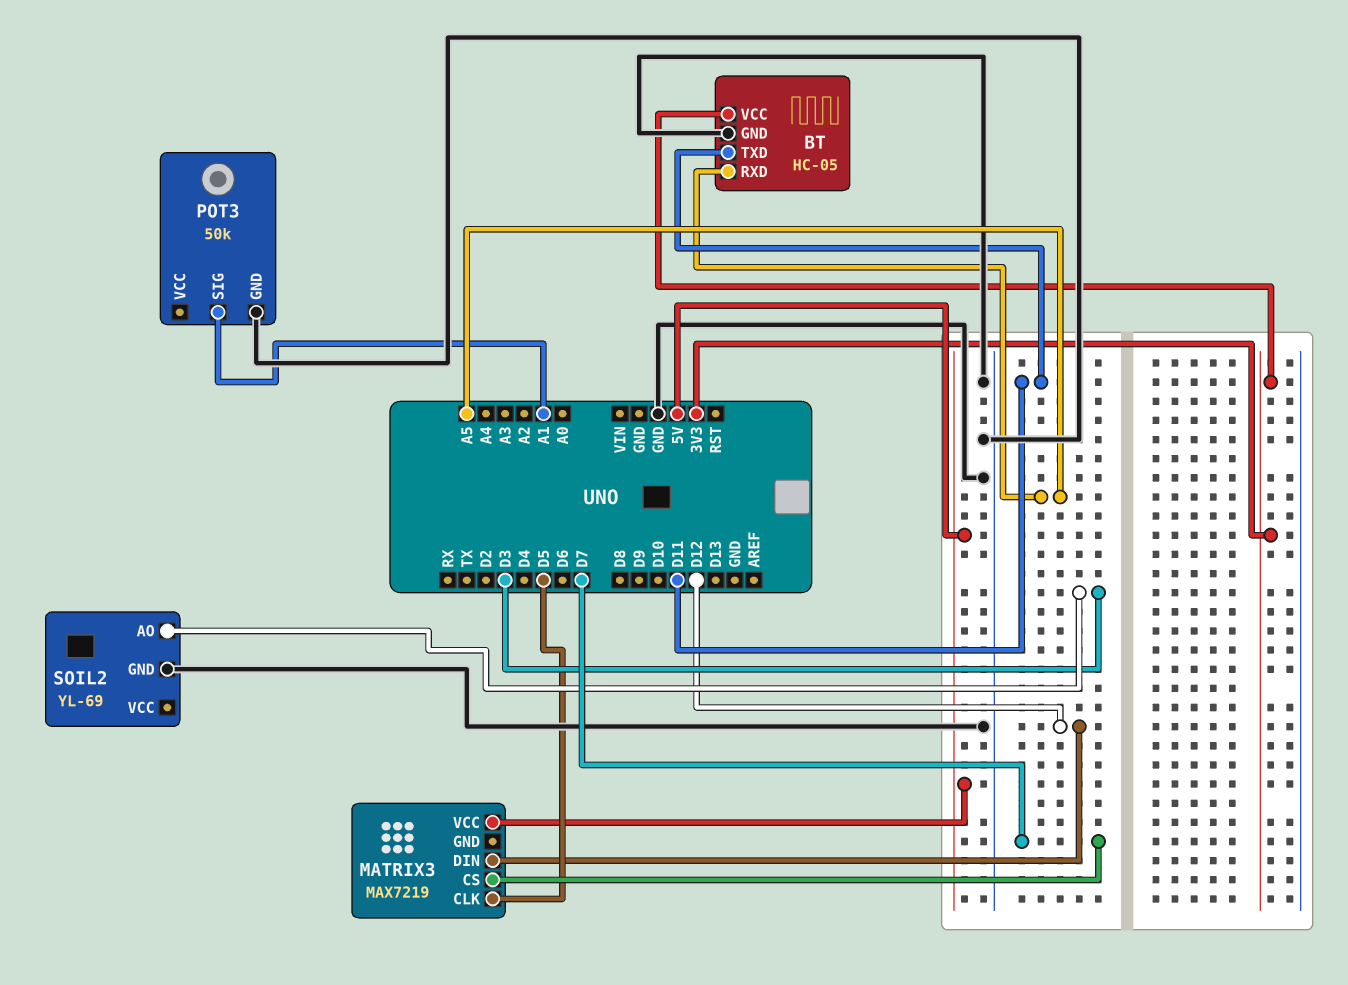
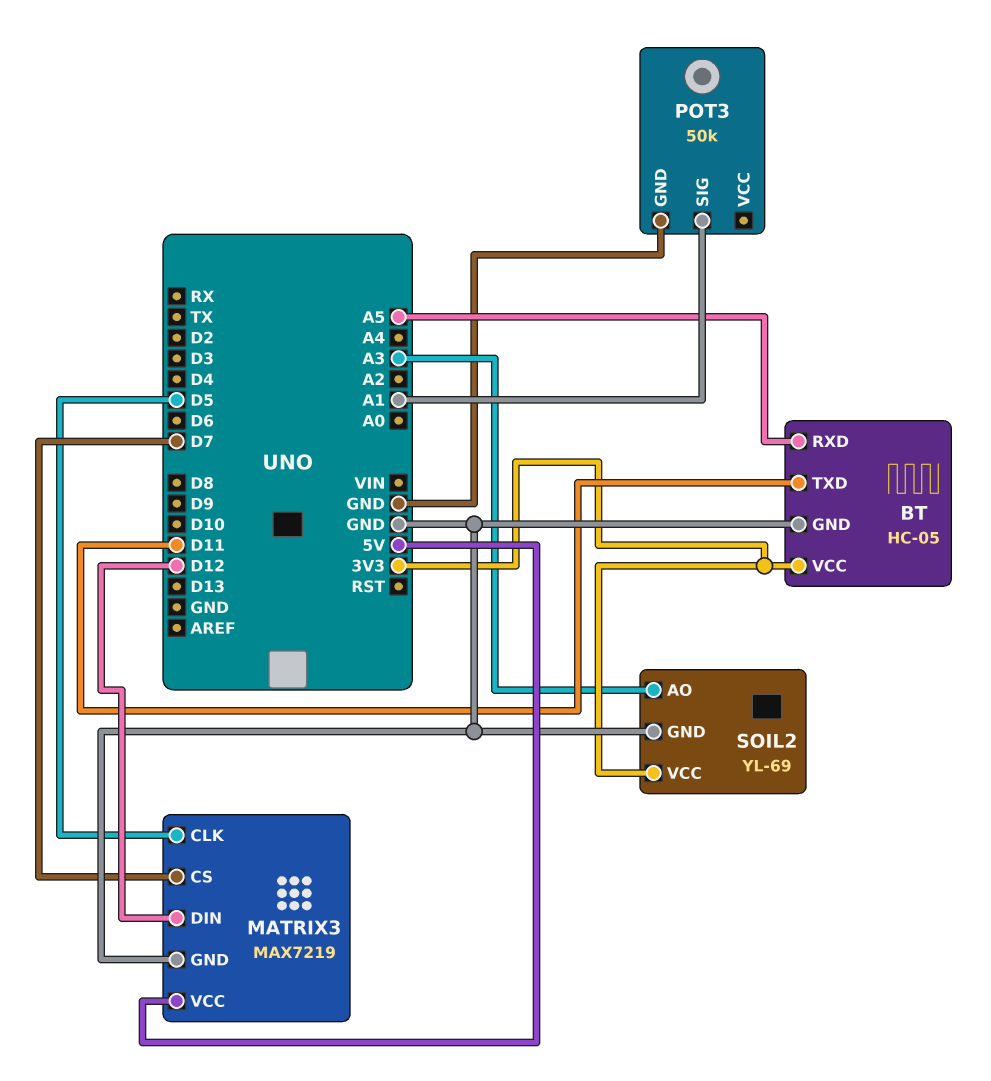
MATRIX3 pin GND: none -> GND
SOIL2 pin AO: D3 -> A3
SOIL2 pin VCC: none -> 3V3

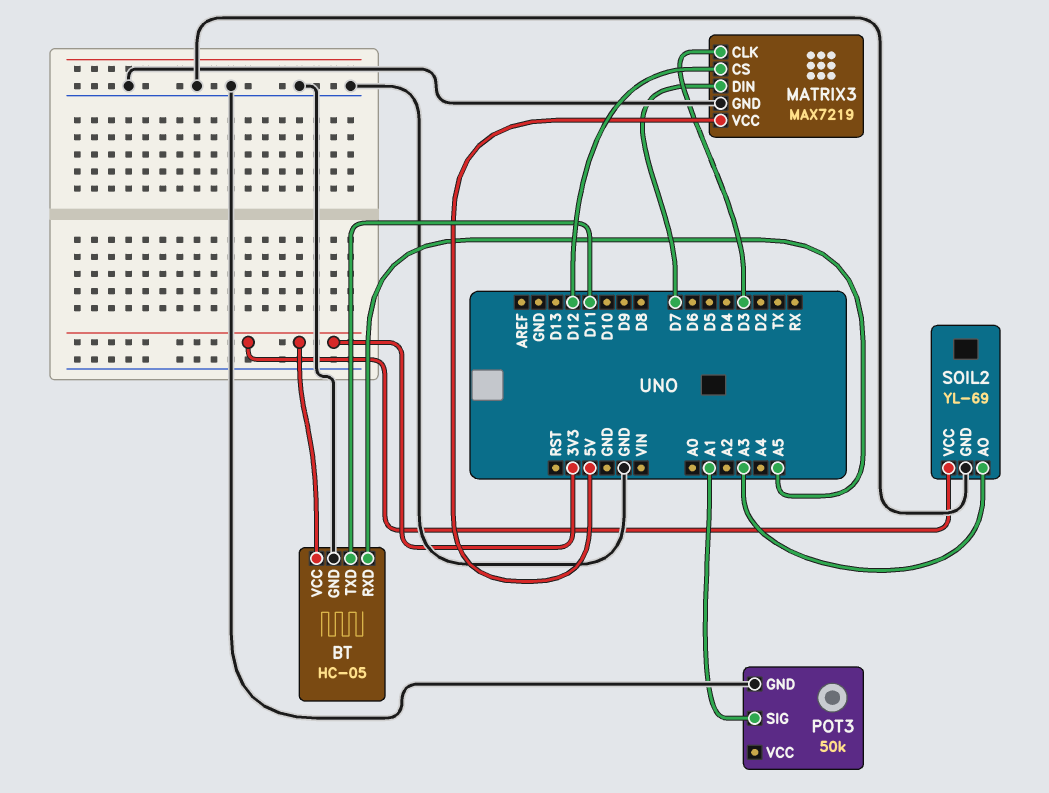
MATRIX3 pin CLK: D5 -> D3
MATRIX3 pin CS: D7 -> D12
MATRIX3 pin DIN: D12 -> D7

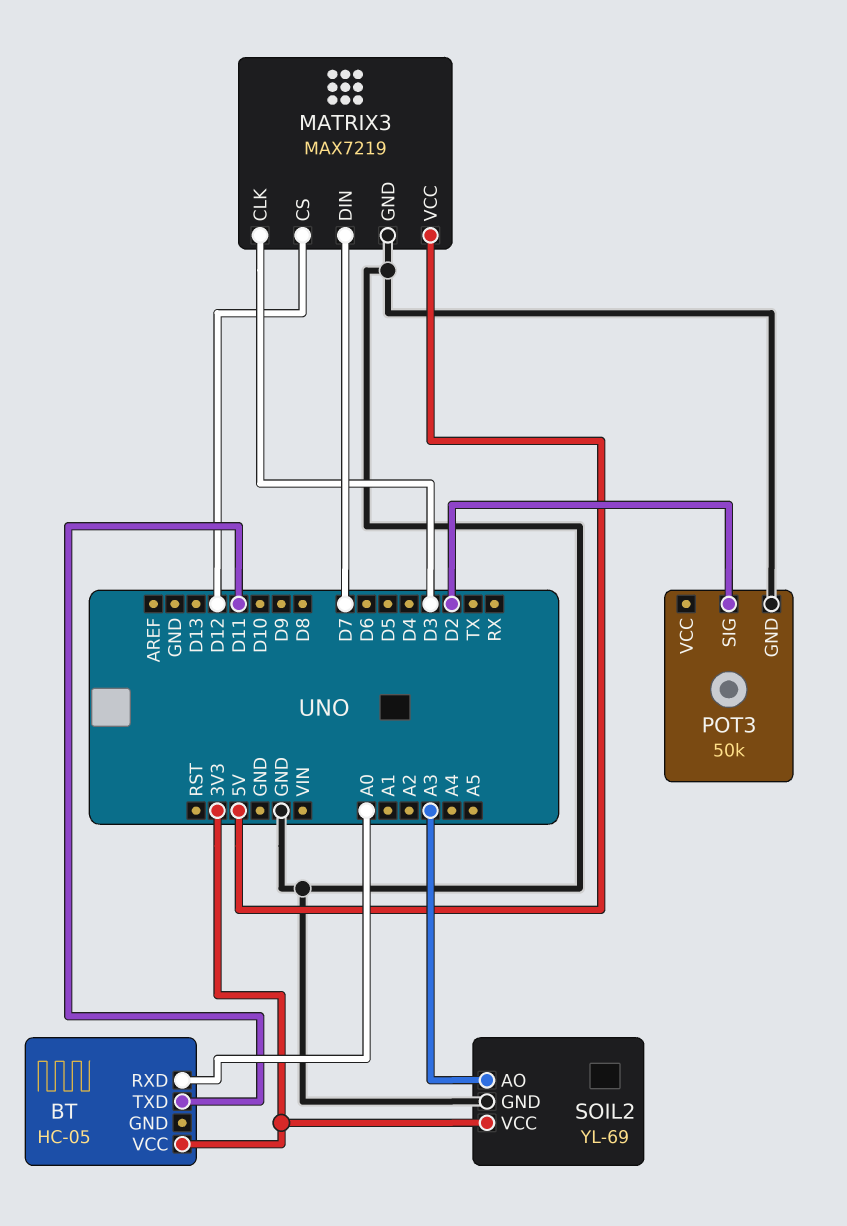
BT pin GND: GND -> none
BT pin RXD: A5 -> A0
POT3 pin SIG: A1 -> D2

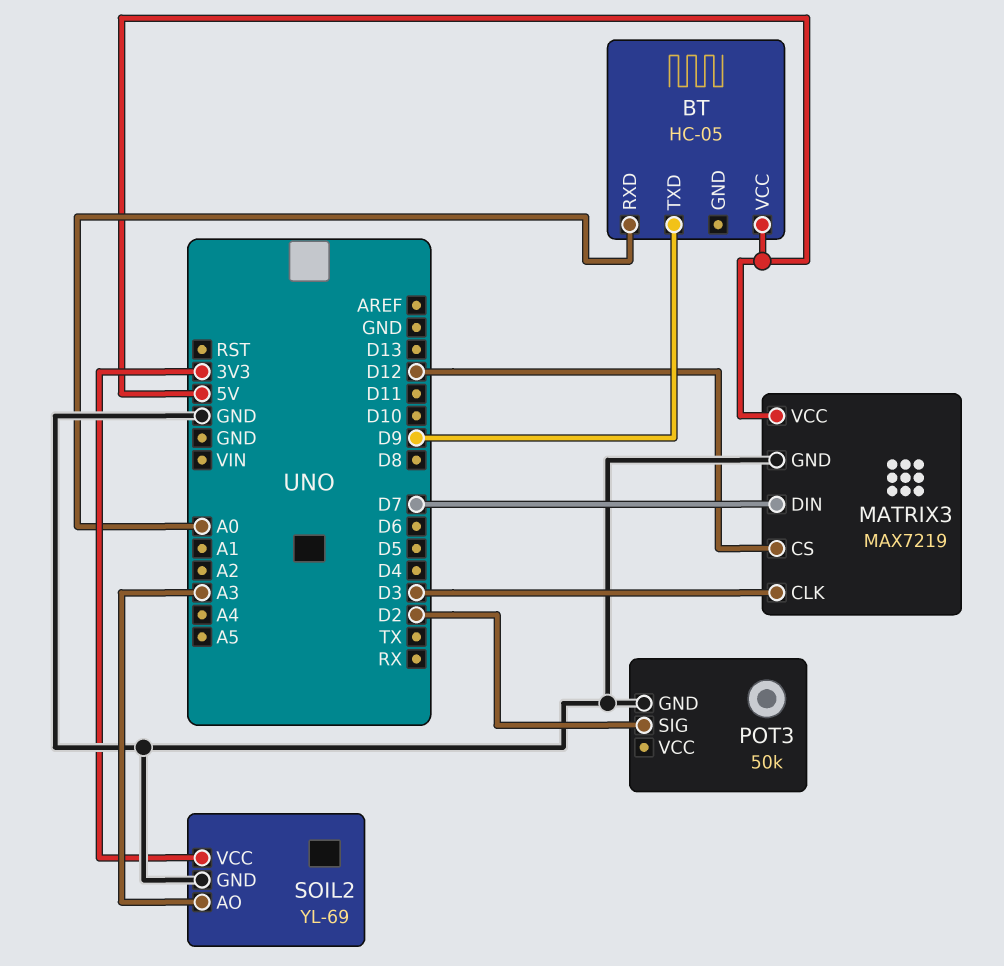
BT pin TXD: D11 -> D9
BT pin VCC: 3V3 -> 5V

